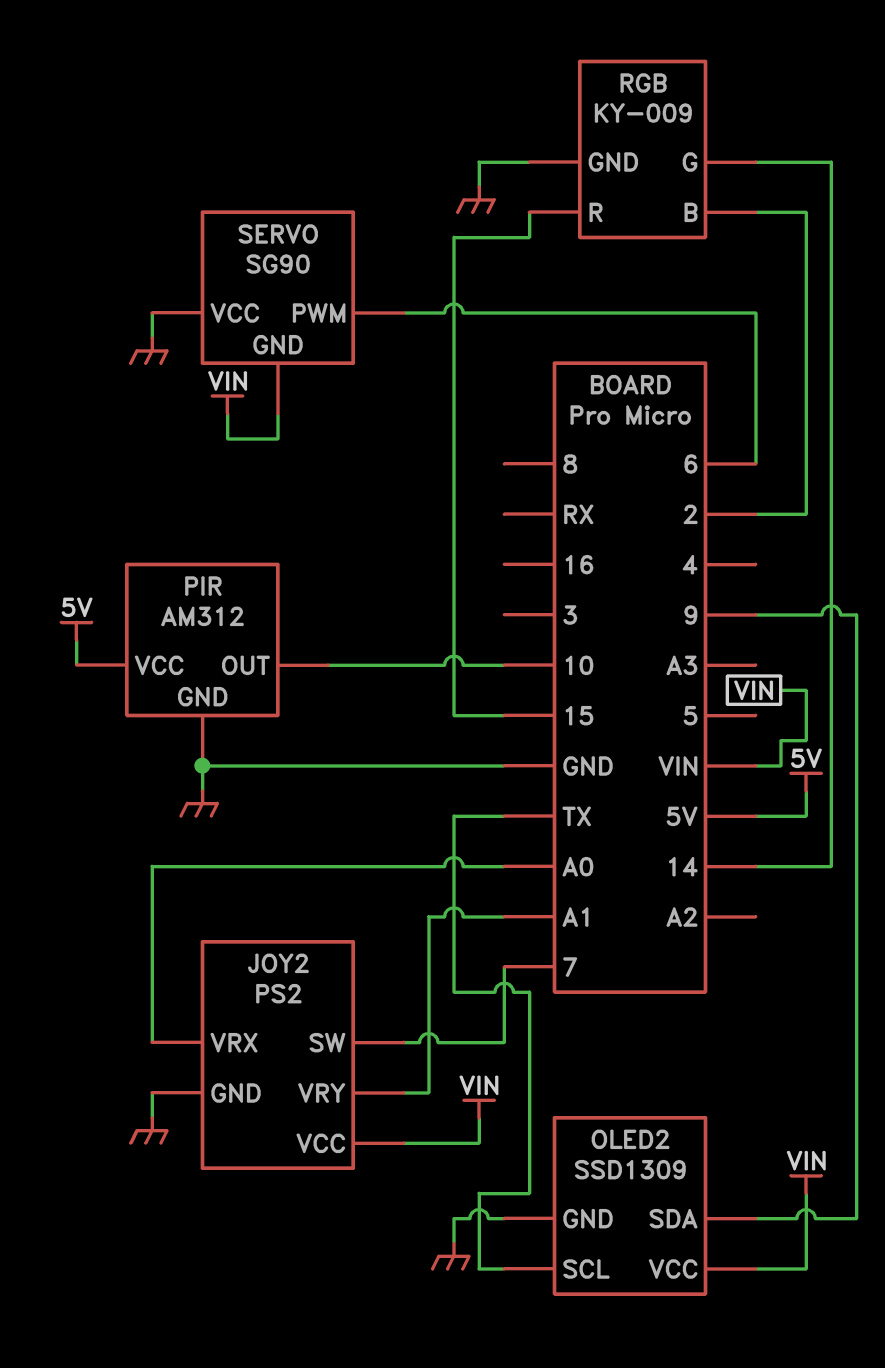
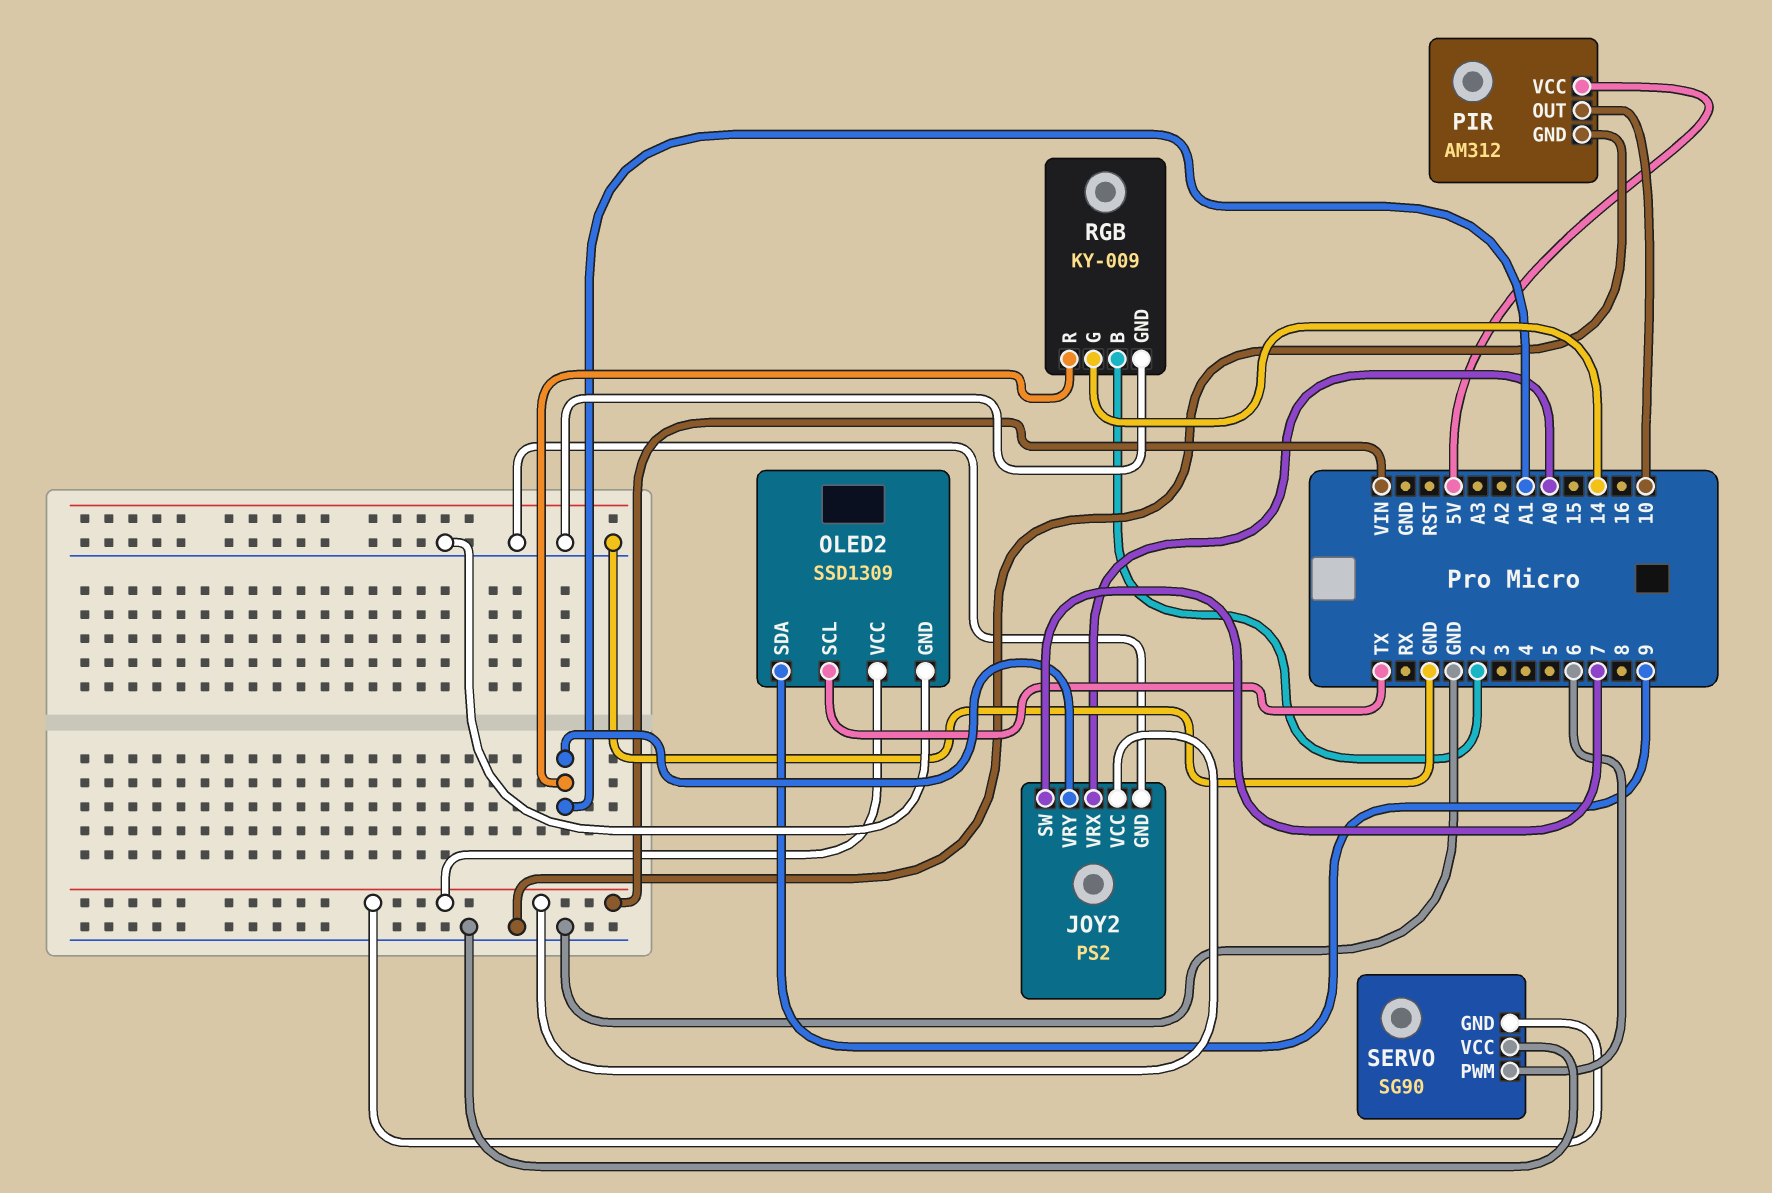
RGB pin R: 15 -> A1

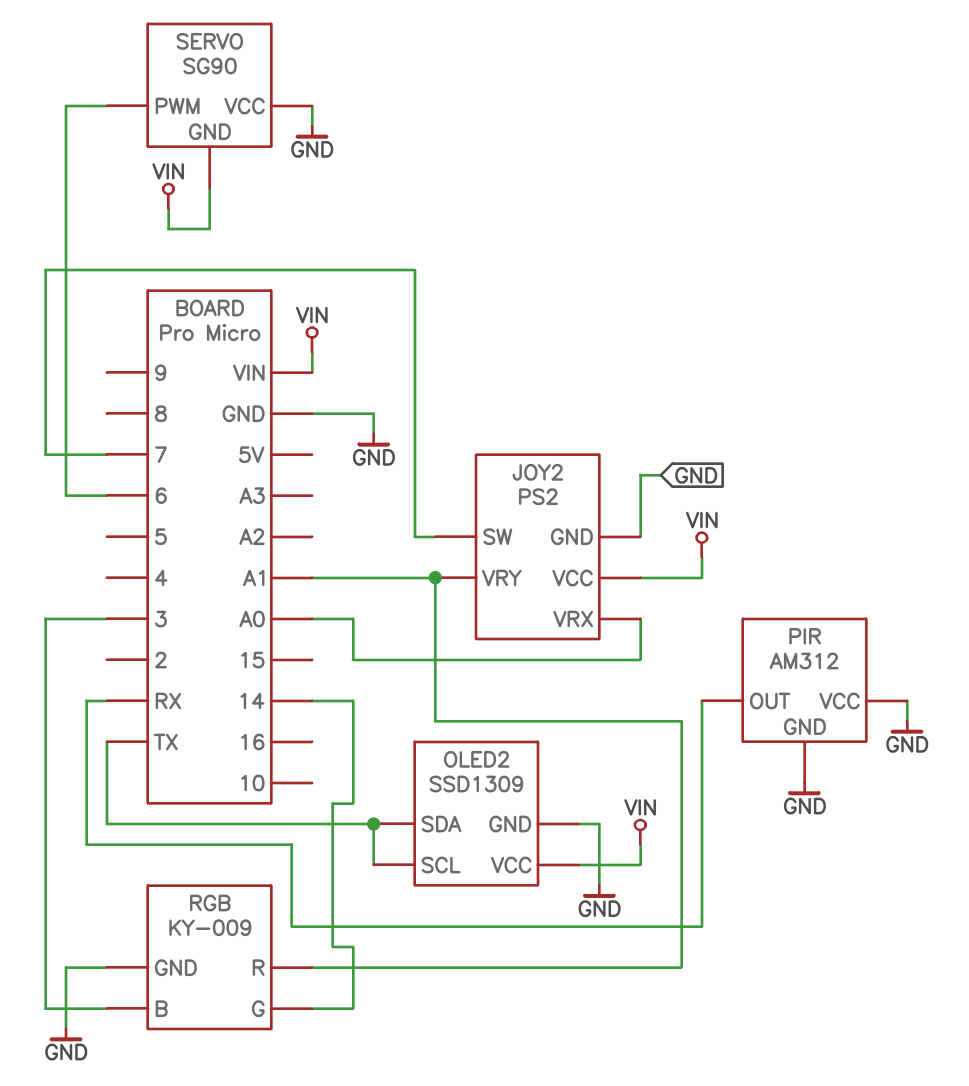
OLED2 pin SDA: 9 -> TX
PIR pin OUT: 10 -> RX
PIR pin VCC: 5V -> GND
RGB pin B: 2 -> 3

